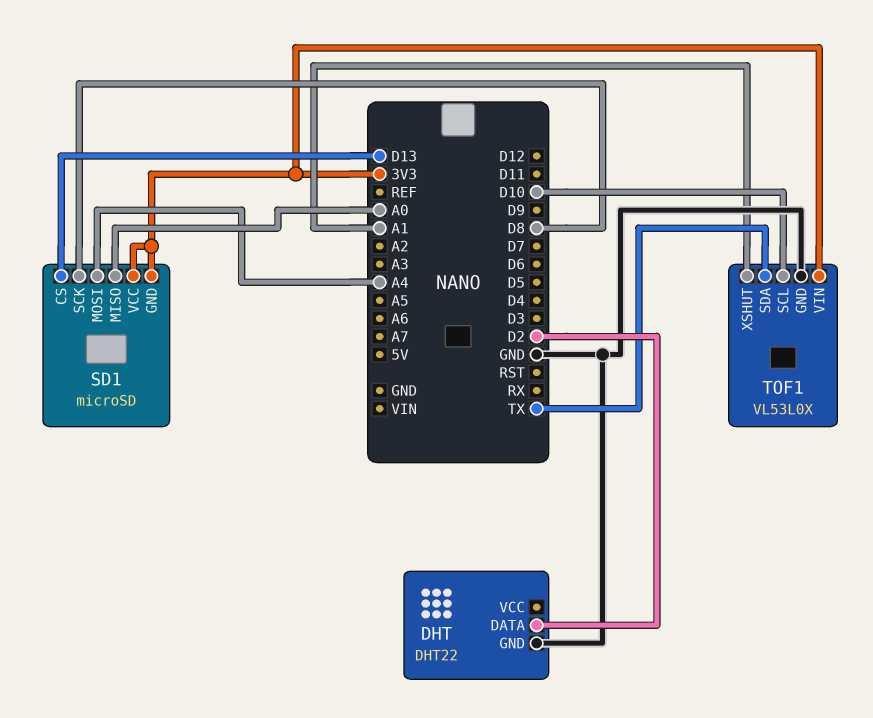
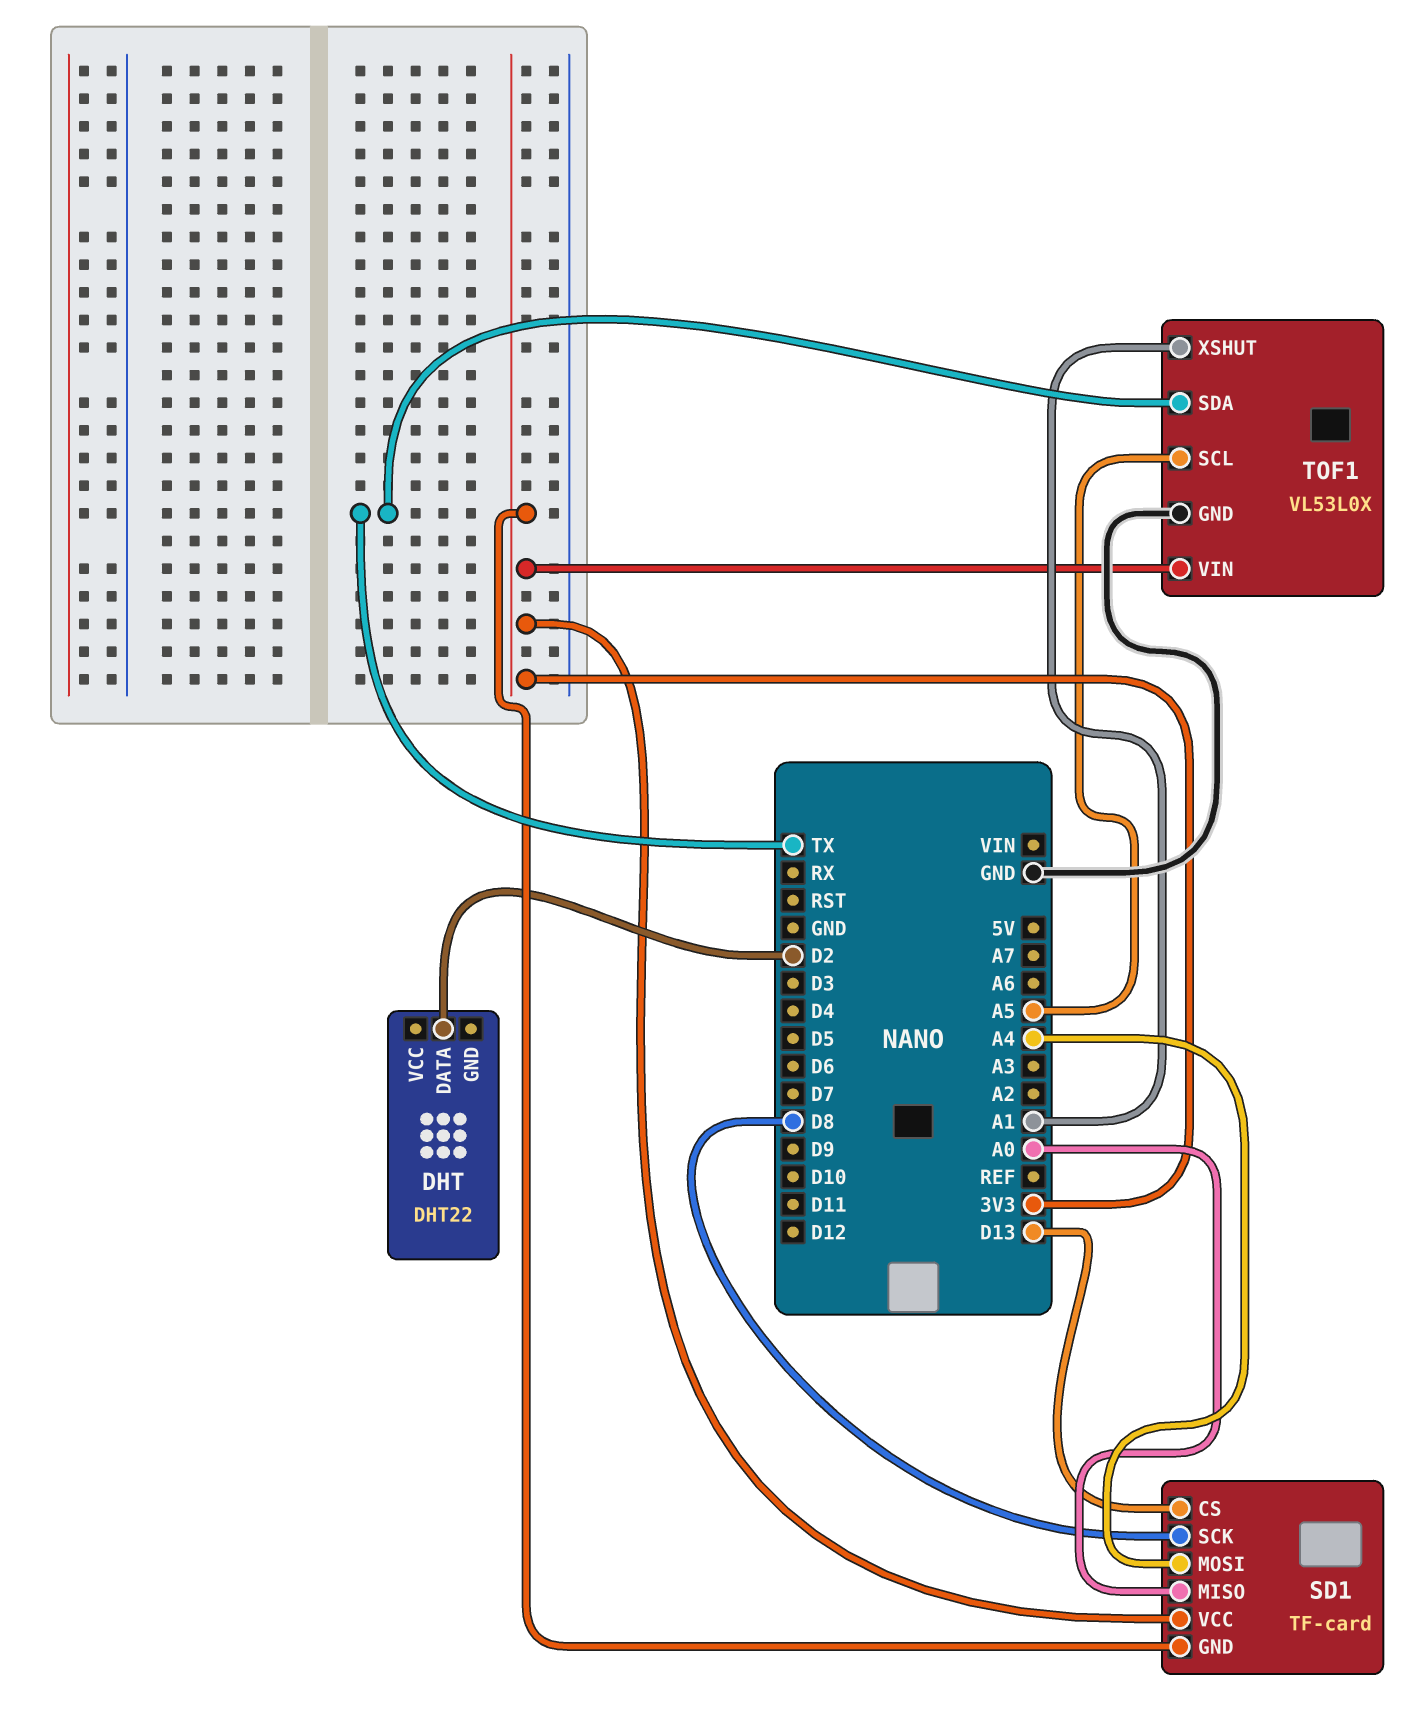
DHT pin GND: GND -> none
SD1: microSD -> TF-card
TOF1 pin SCL: D10 -> A5

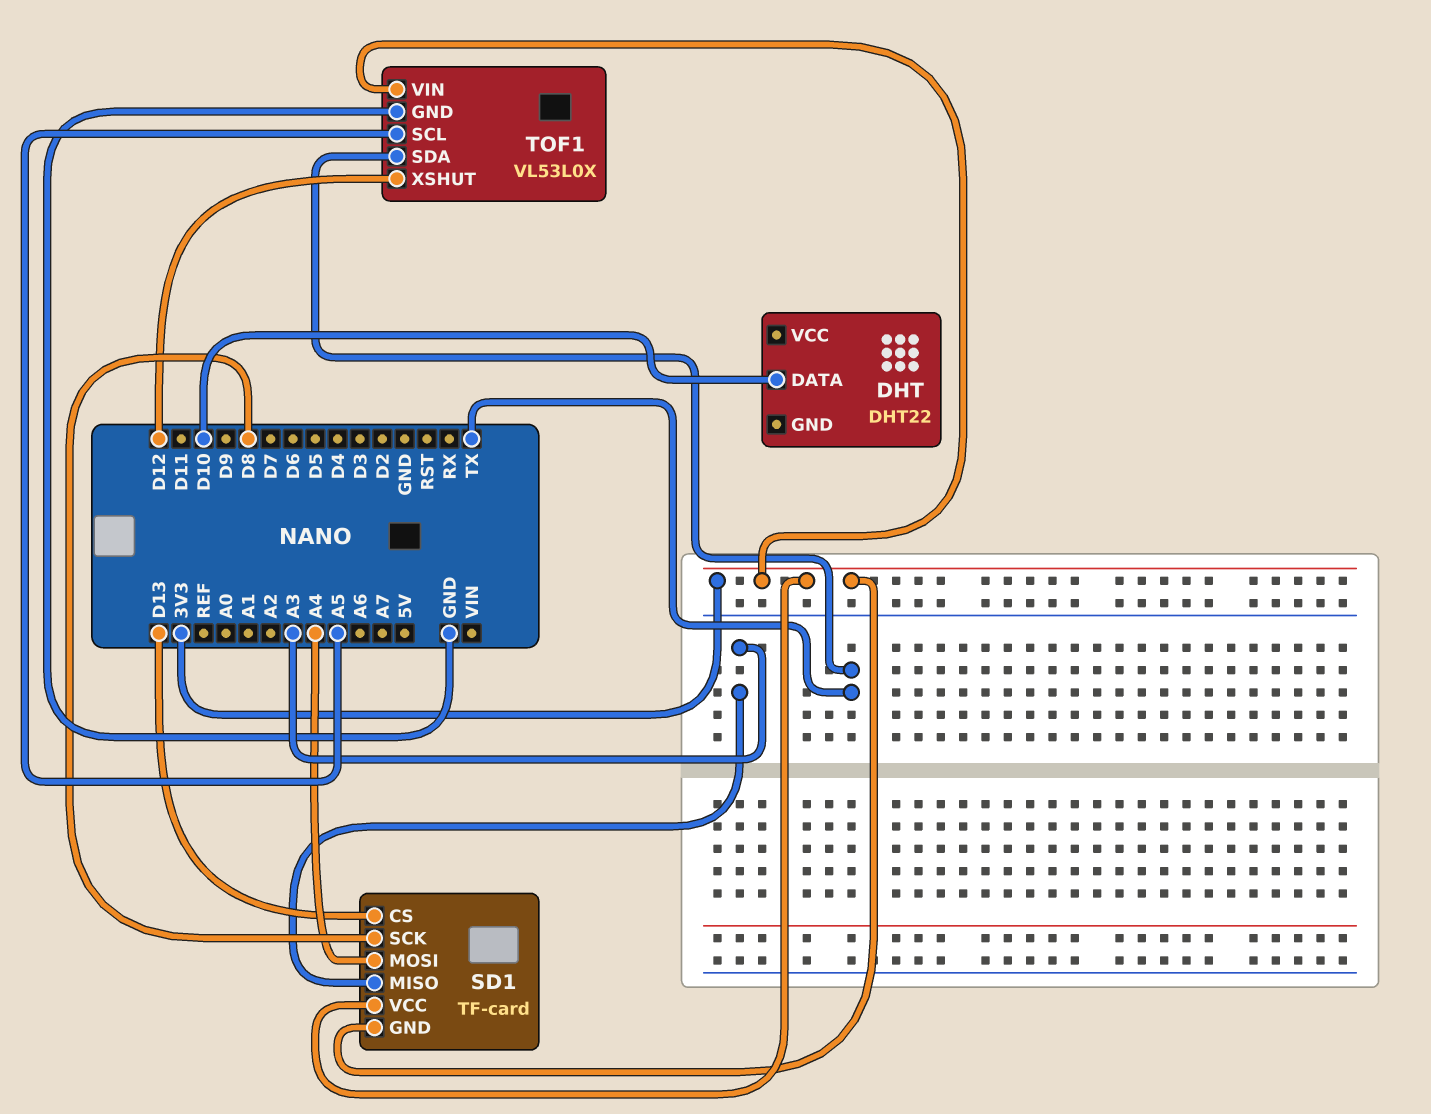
DHT pin DATA: D2 -> D10
SD1 pin MISO: A0 -> A3
TOF1 pin XSHUT: A1 -> D12

